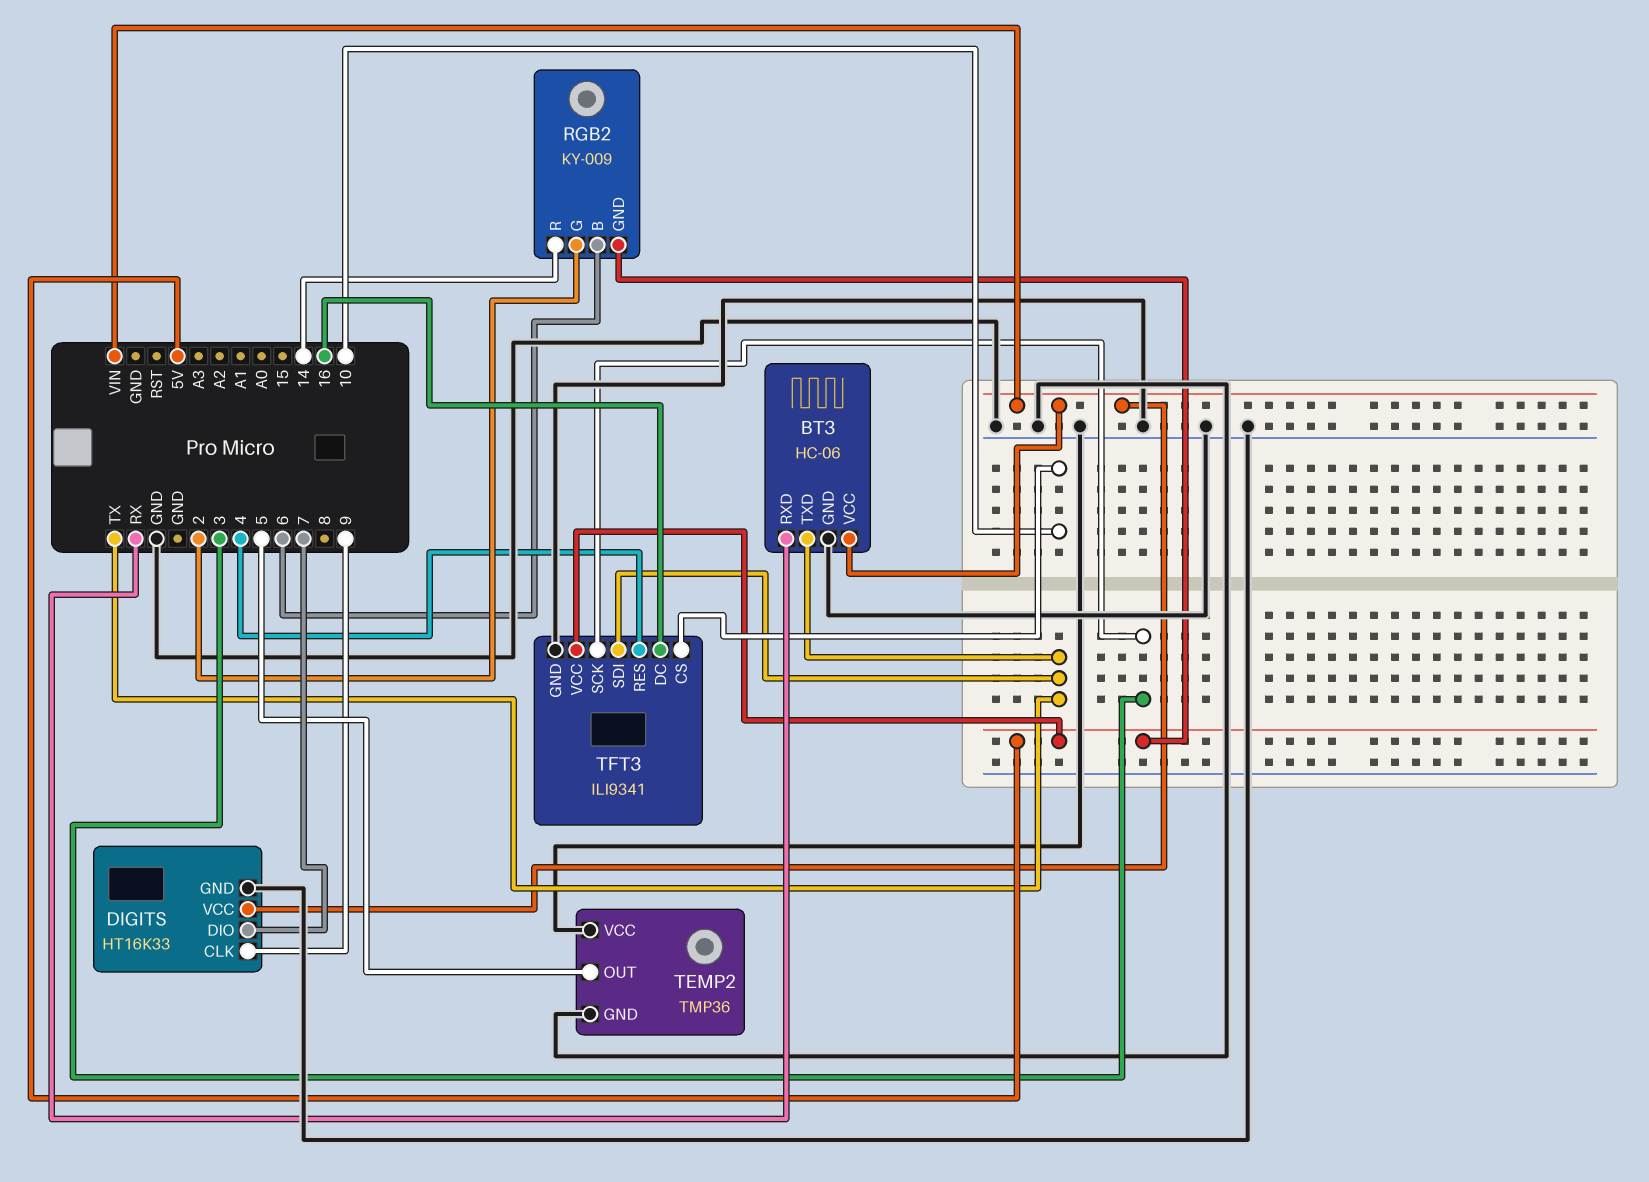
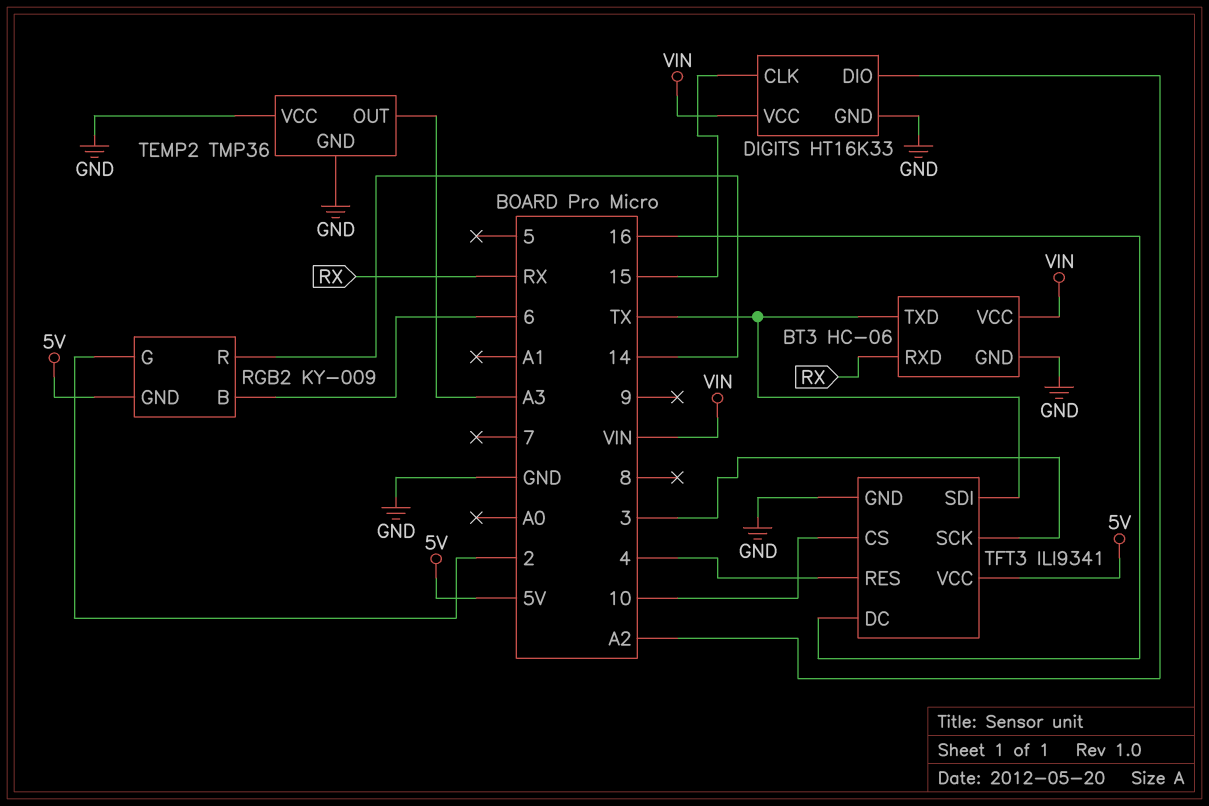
DIGITS pin CLK: 9 -> 15
DIGITS pin DIO: 7 -> A2
TEMP2 pin OUT: 5 -> A3

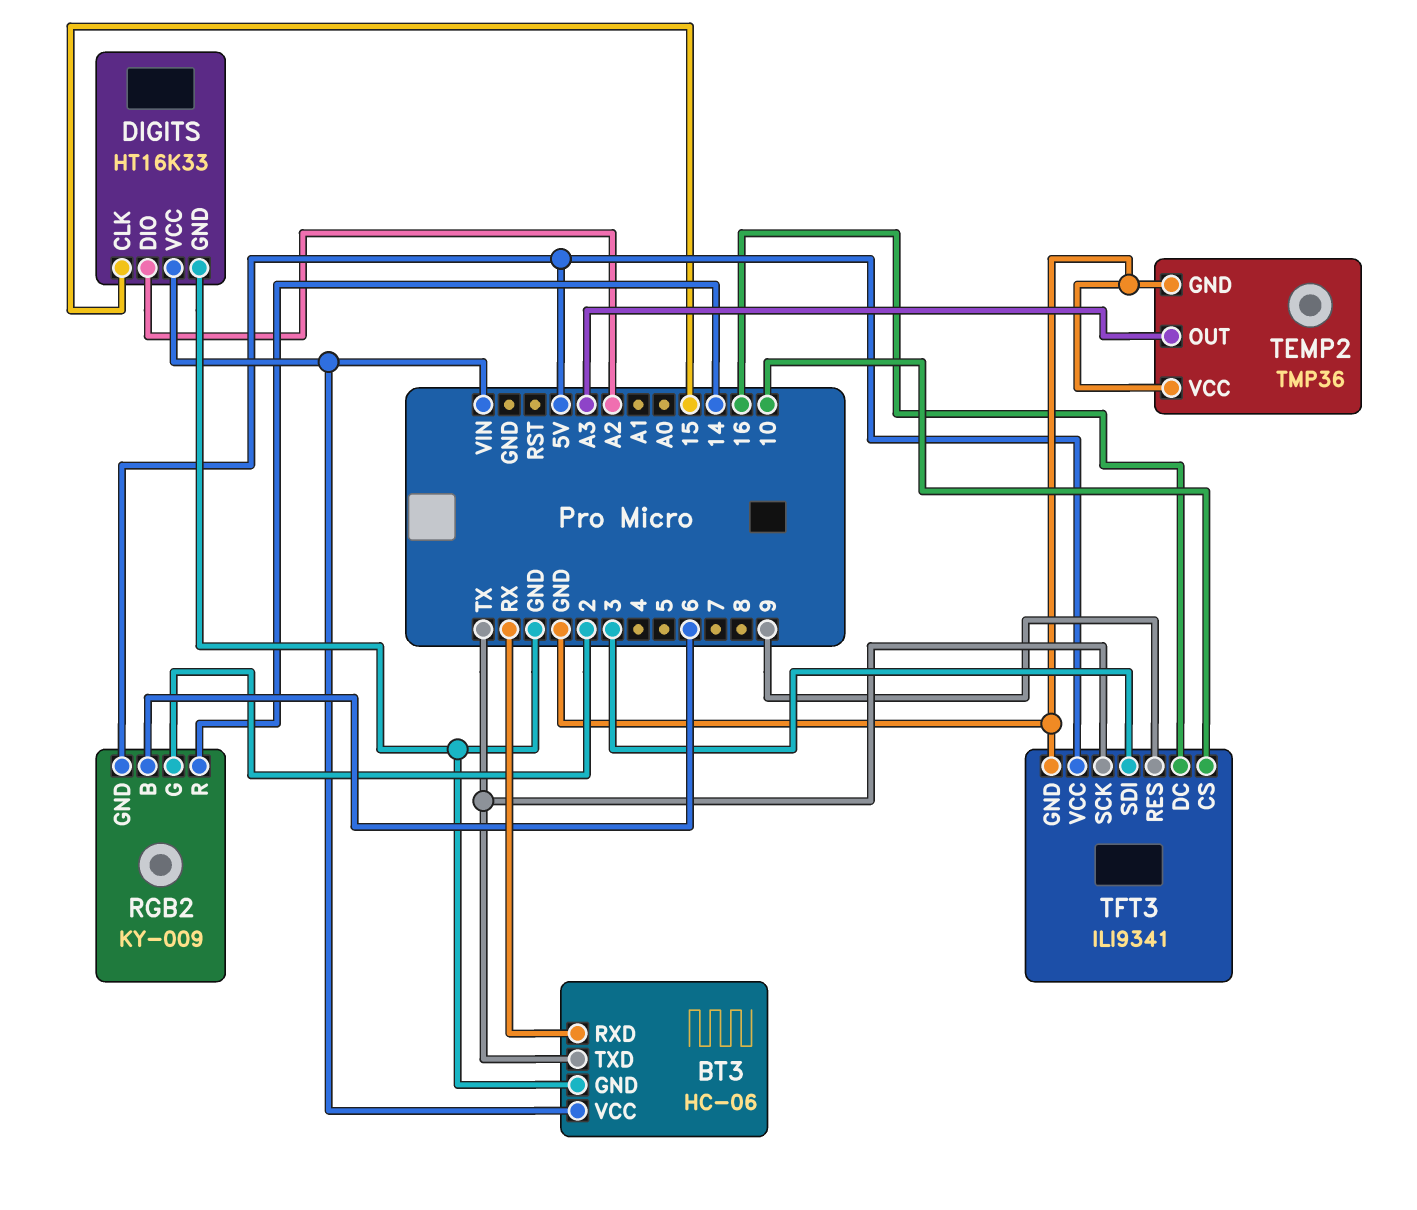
TFT3 pin RES: 4 -> 9
TFT3 pin SCK: 3 -> TX
TFT3 pin SDI: TX -> 3

